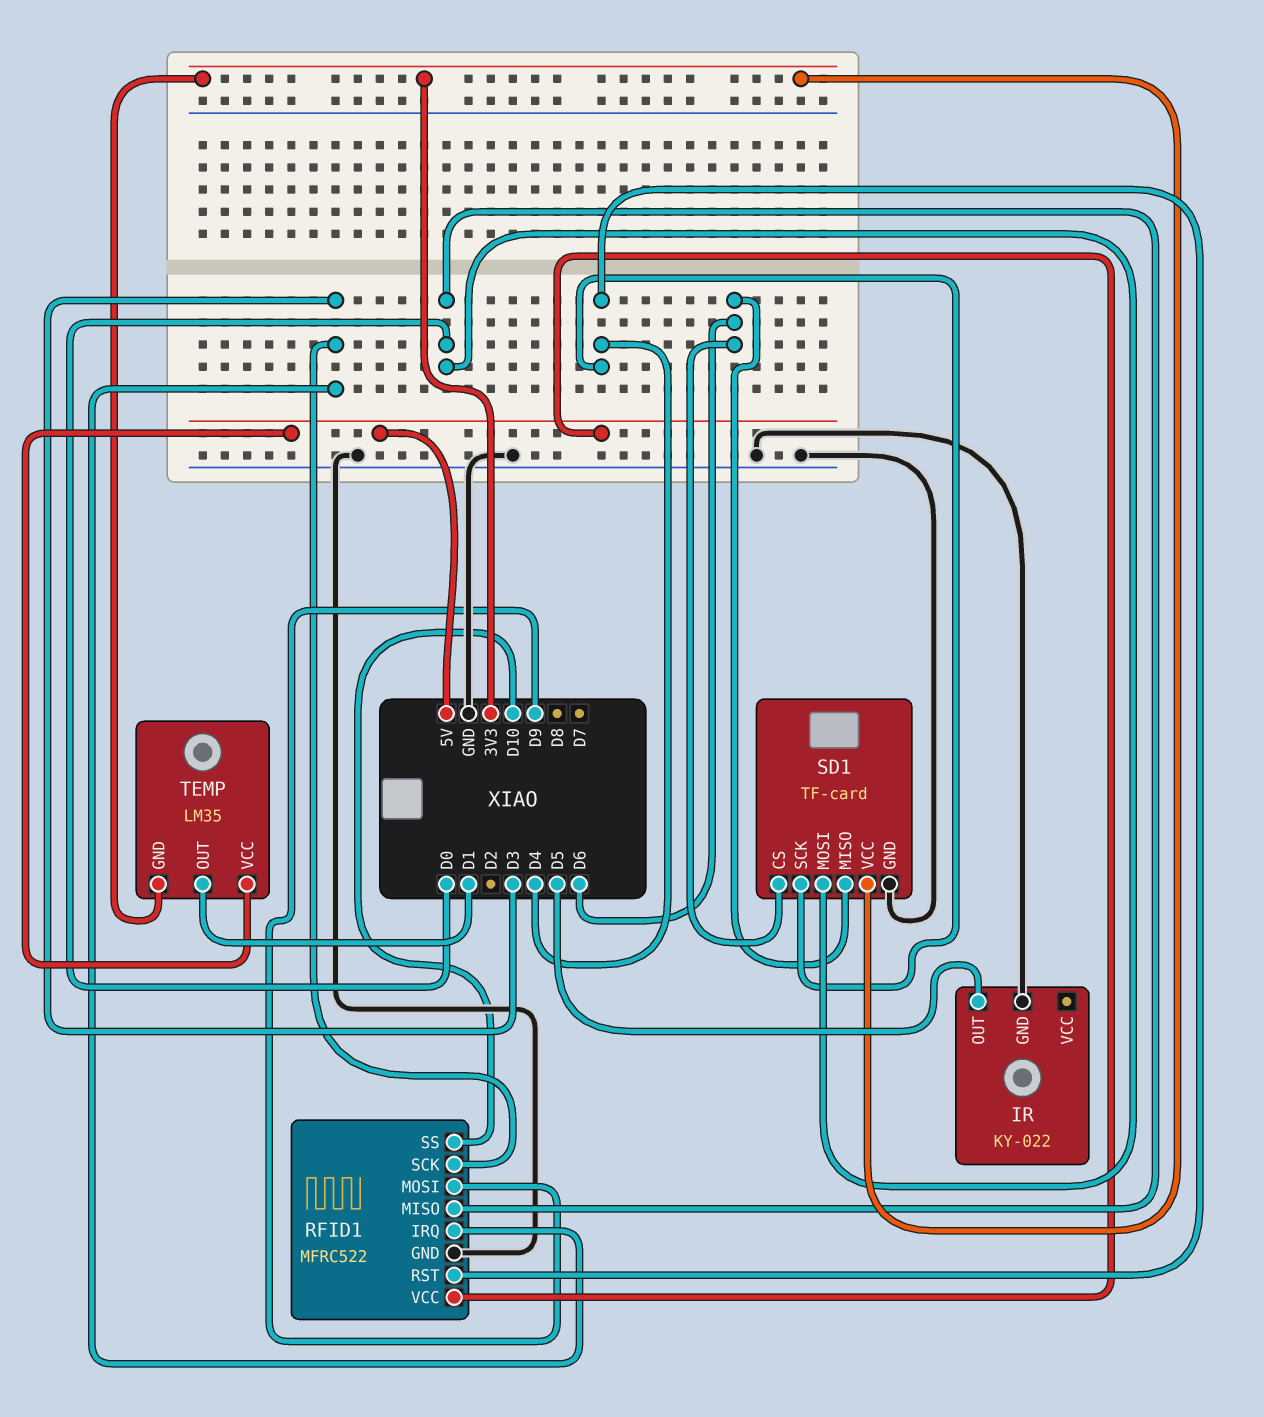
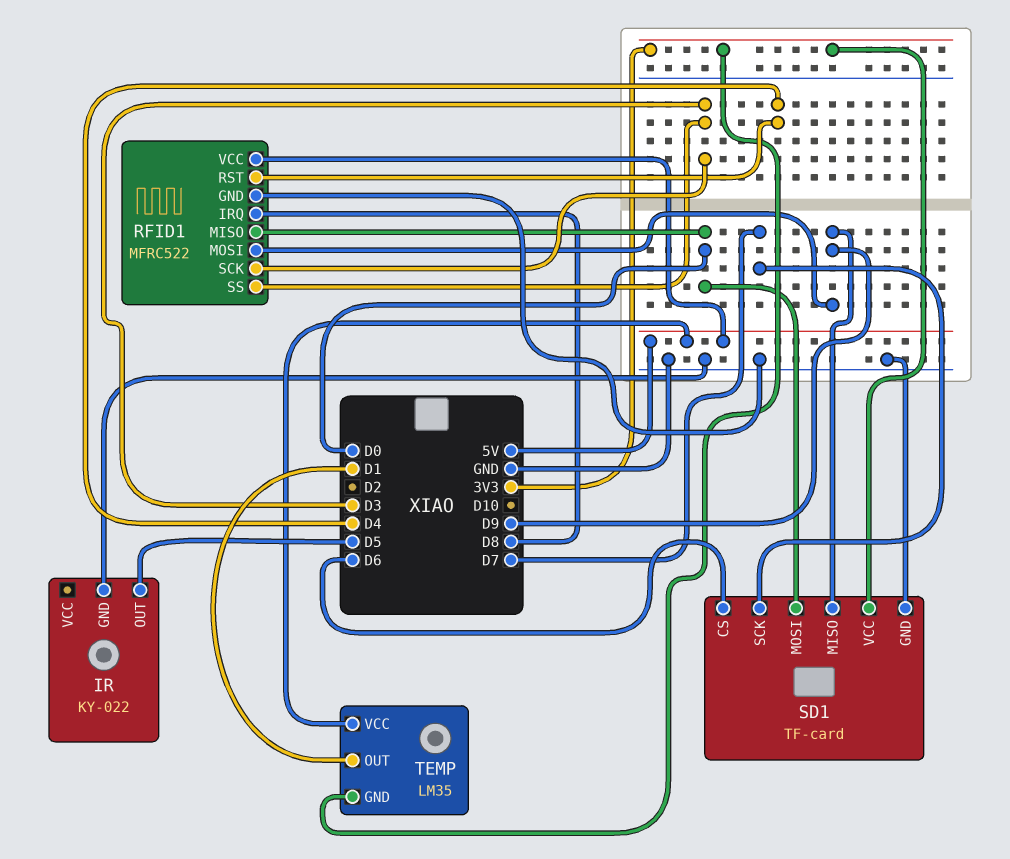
RFID1 pin IRQ: D3 -> D8
RFID1 pin SS: D10 -> D3
SD1 pin MISO: D6 -> D9
SD1 pin SCK: D4 -> D7

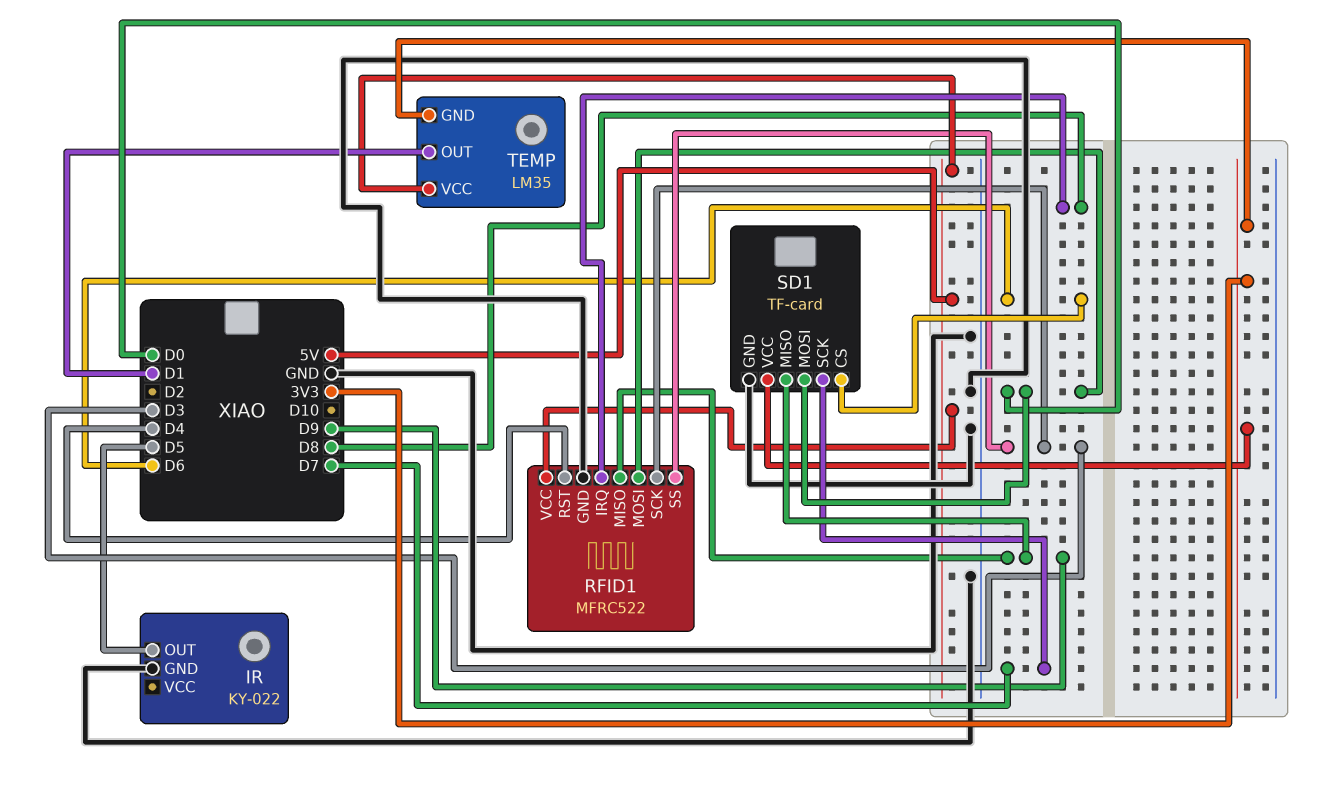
RFID1 pin MISO: D0 -> D9
RFID1 pin MOSI: D9 -> D0

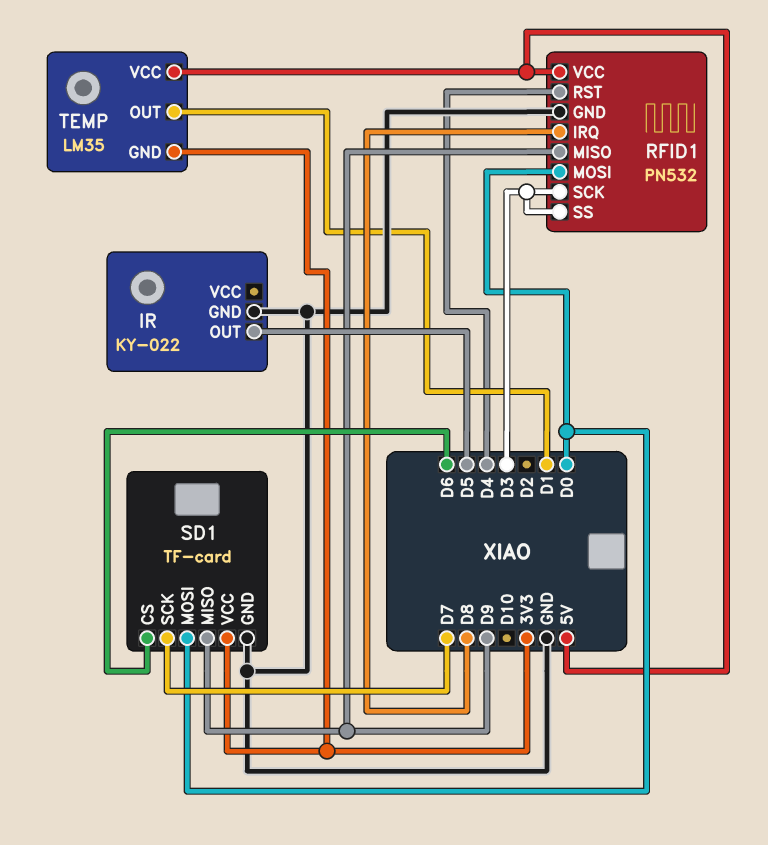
RFID1: MFRC522 -> PN532

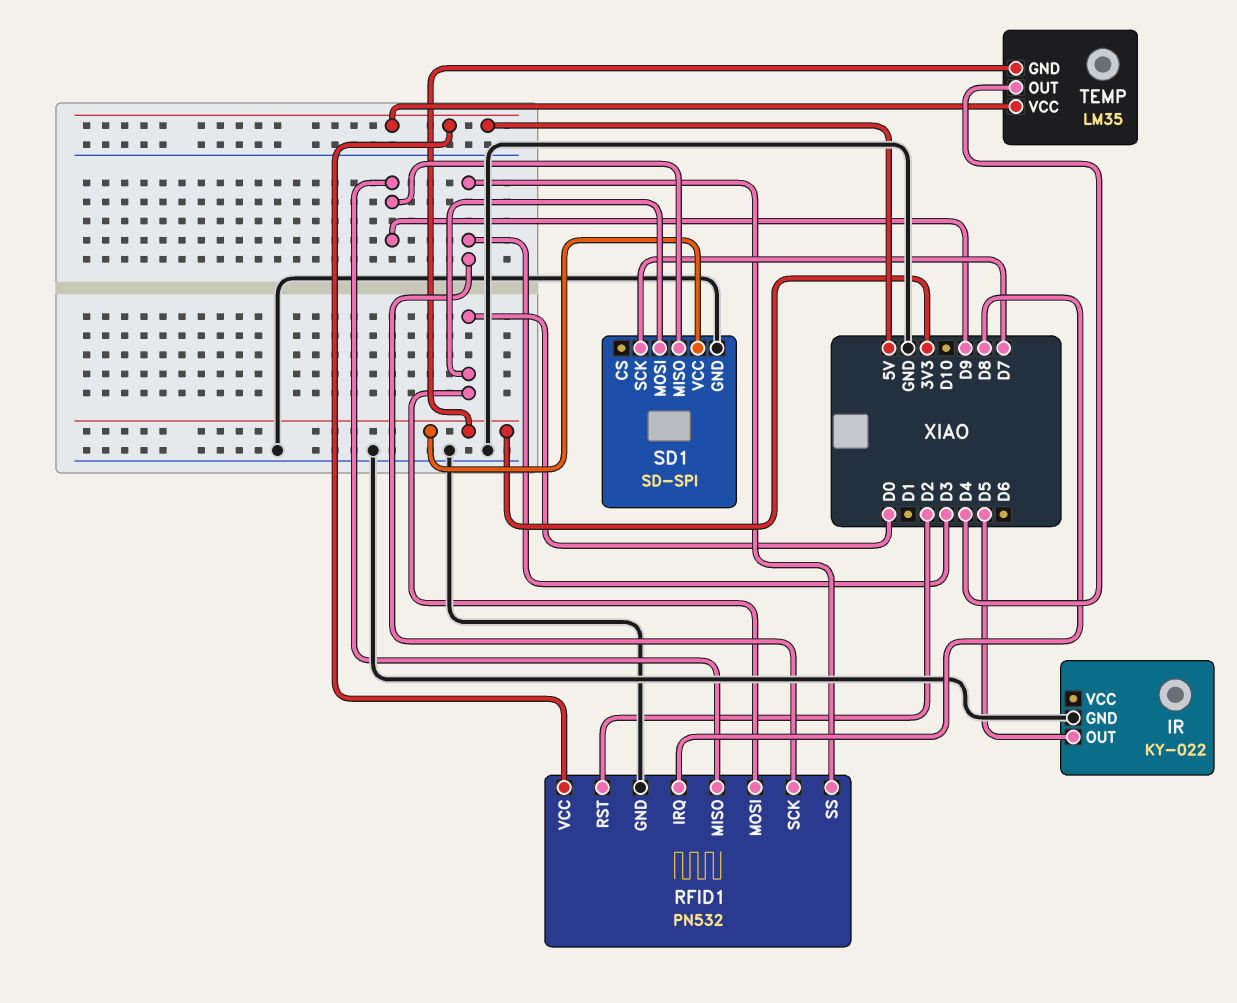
RFID1 pin RST: D4 -> D2
SD1: TF-card -> SD-SPI
SD1 pin CS: D6 -> none
TEMP pin OUT: D1 -> D4

